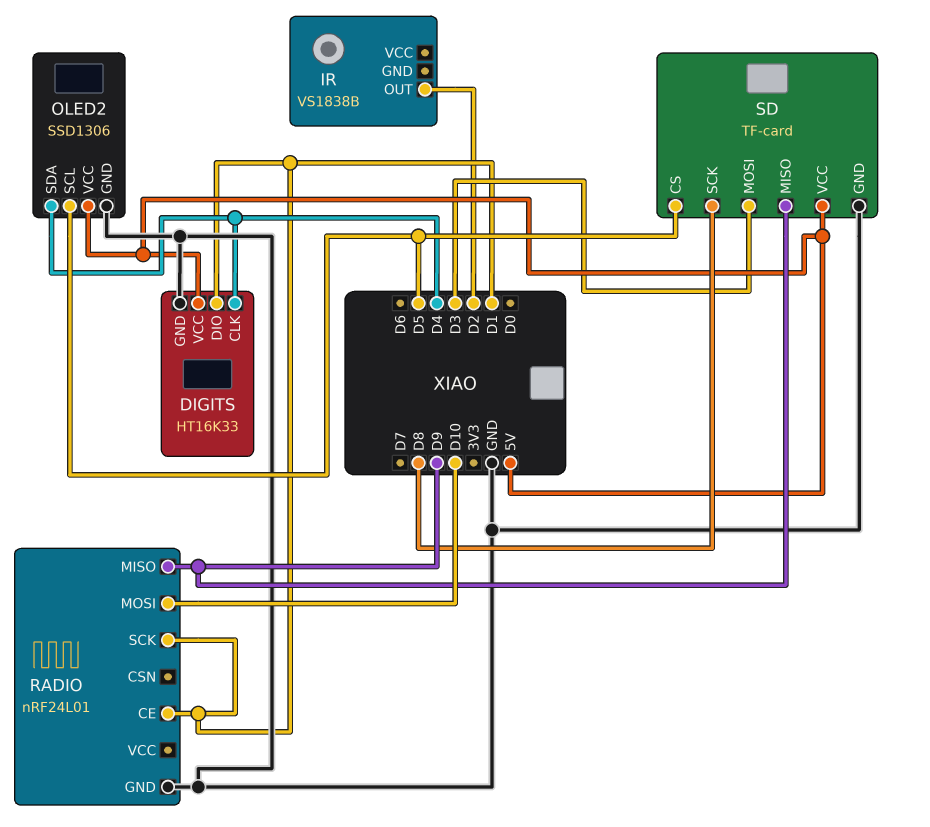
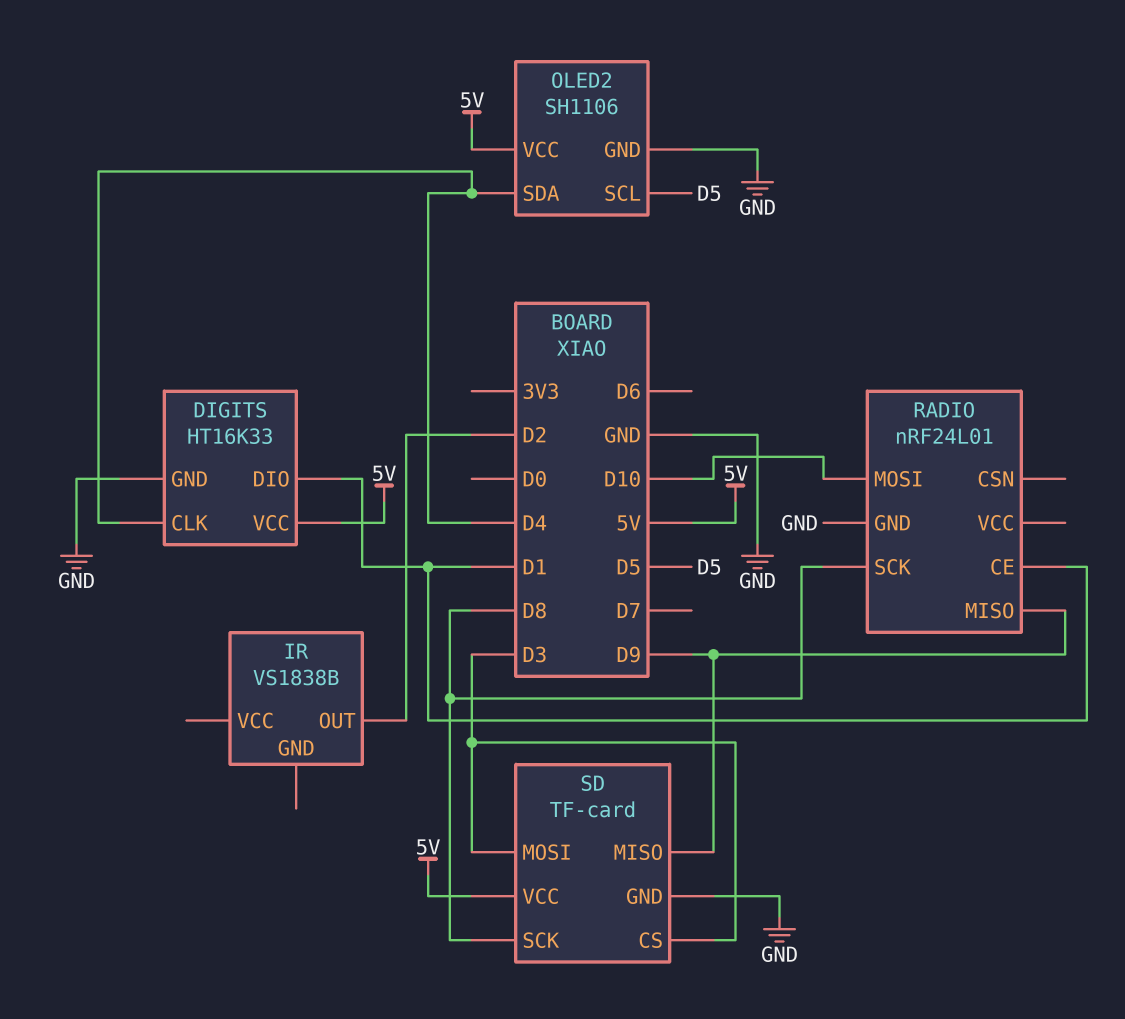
OLED2: SSD1306 -> SH1106
RADIO pin SCK: D1 -> D8
SD pin CS: D5 -> D3

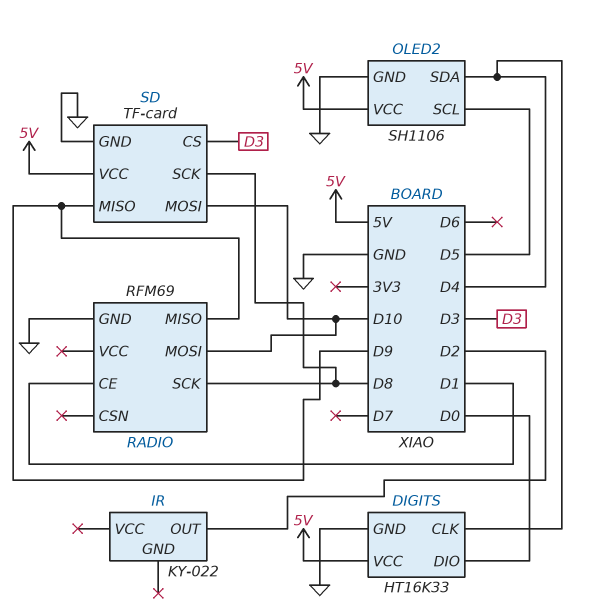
DIGITS pin DIO: D1 -> D0
IR: VS1838B -> KY-022
RADIO: nRF24L01 -> RFM69
SD pin MOSI: D3 -> D10

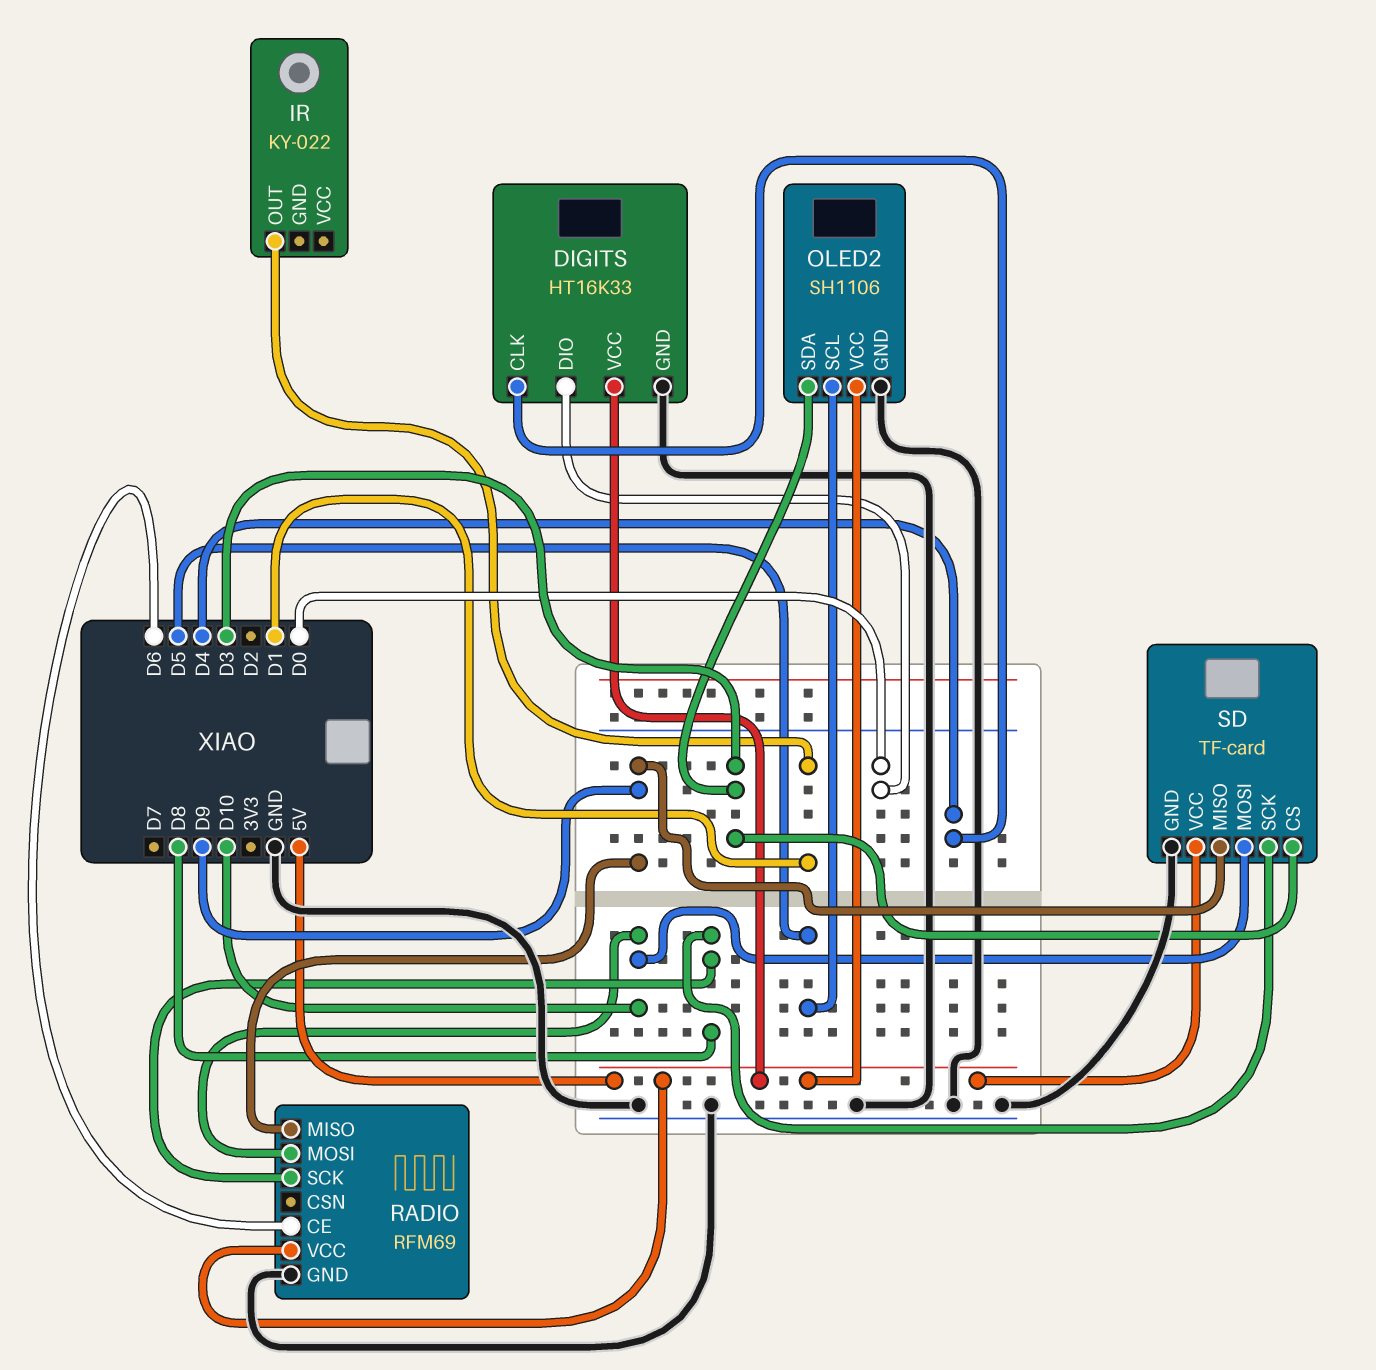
IR pin OUT: D2 -> D1
OLED2 pin SDA: D4 -> D3
RADIO pin CE: D1 -> D6
RADIO pin VCC: none -> 5V

